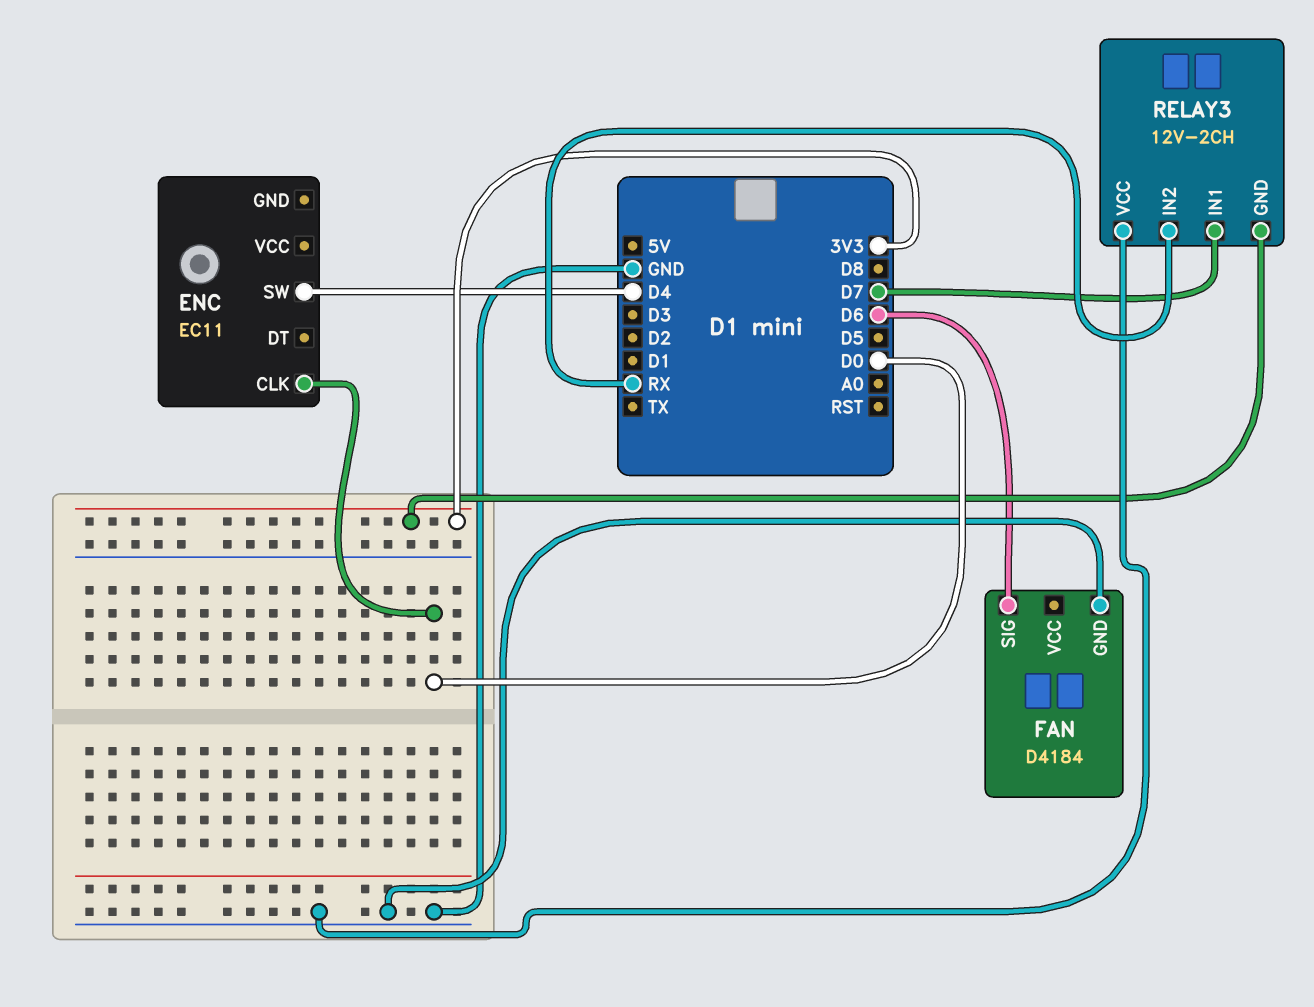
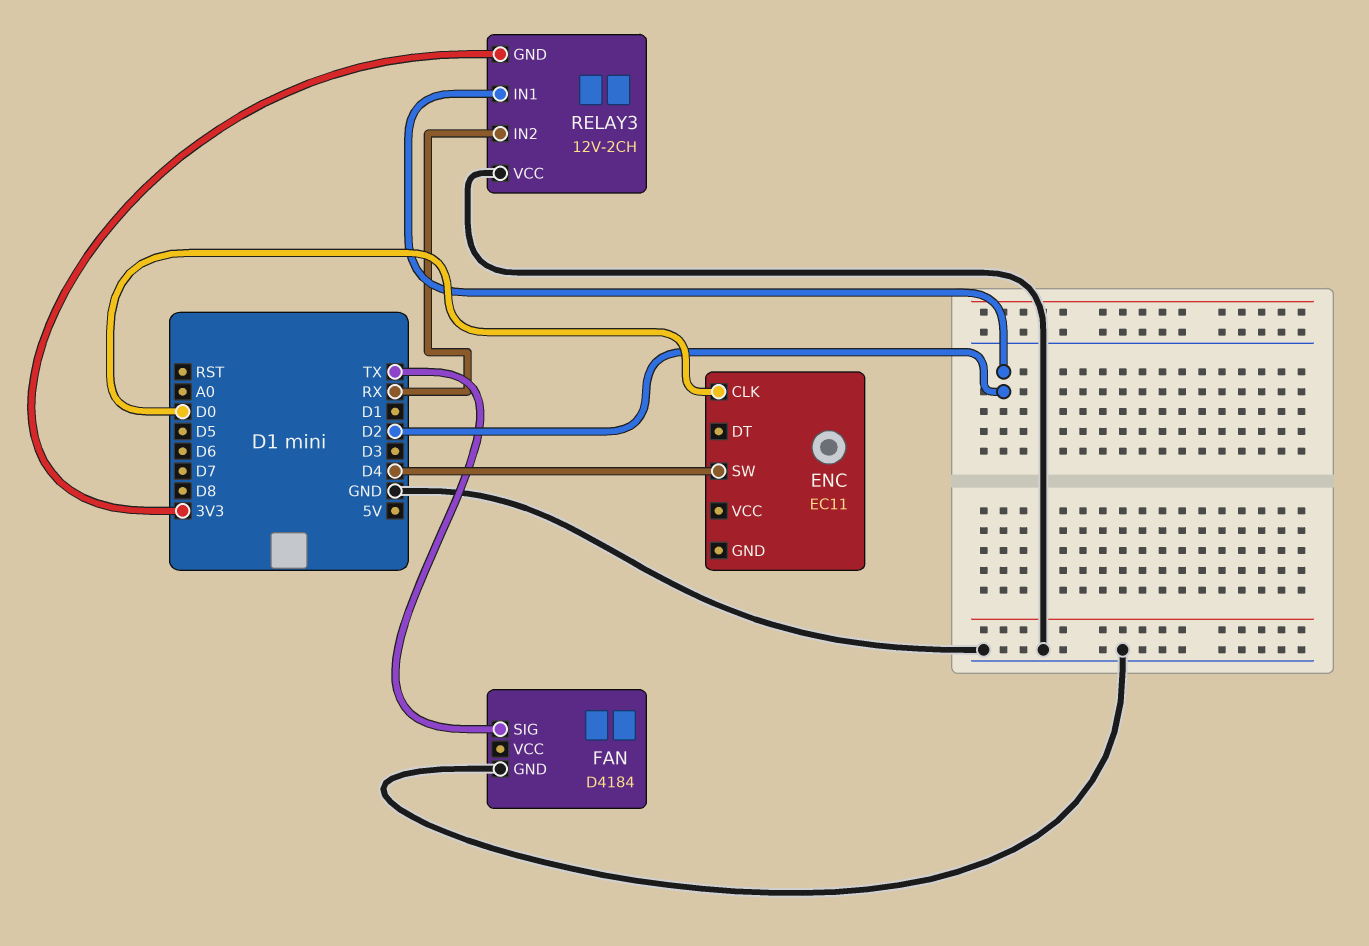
FAN pin SIG: D6 -> TX
RELAY3 pin IN1: D7 -> D2

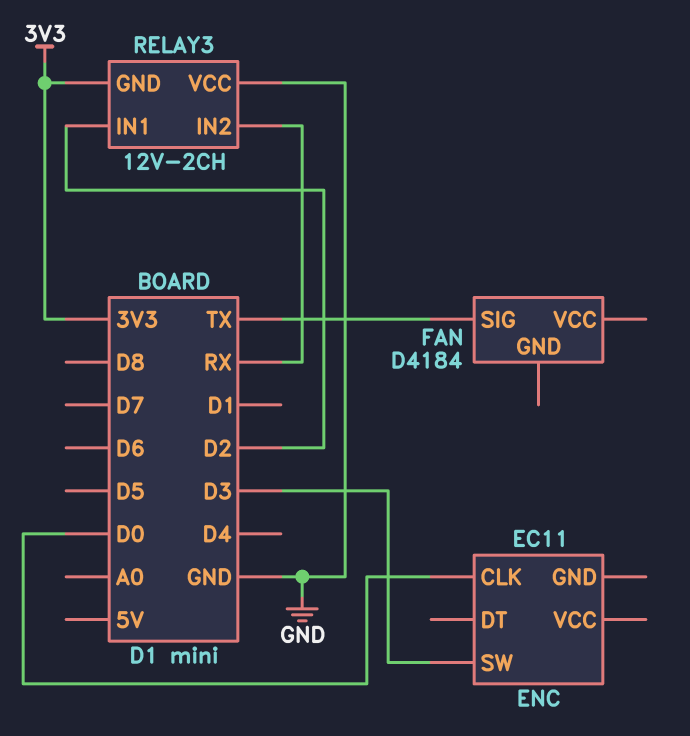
ENC pin SW: D4 -> D3
FAN pin GND: GND -> none

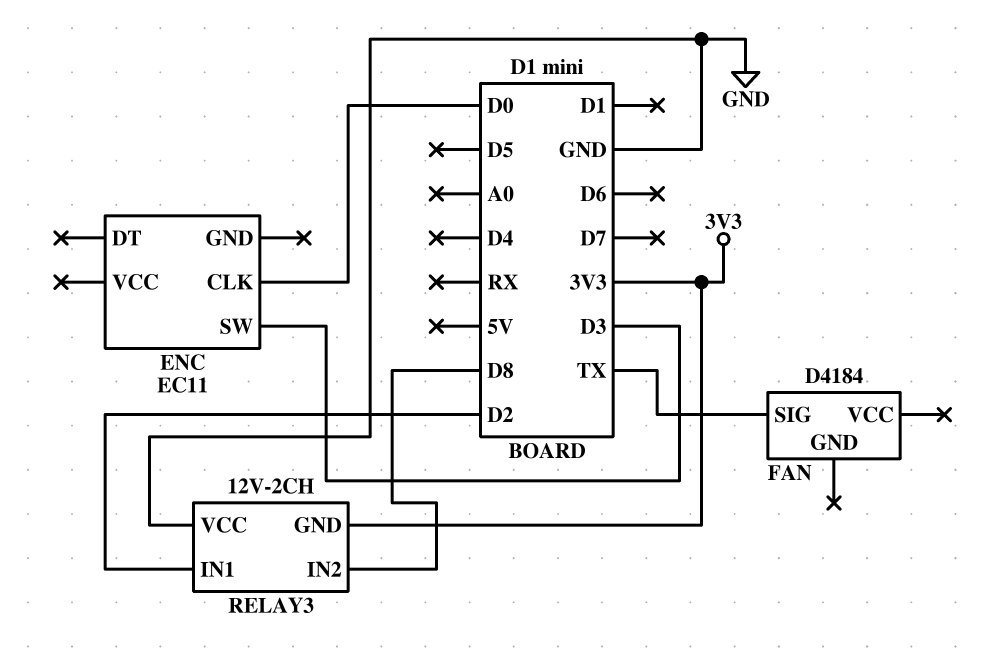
RELAY3 pin IN2: RX -> D8

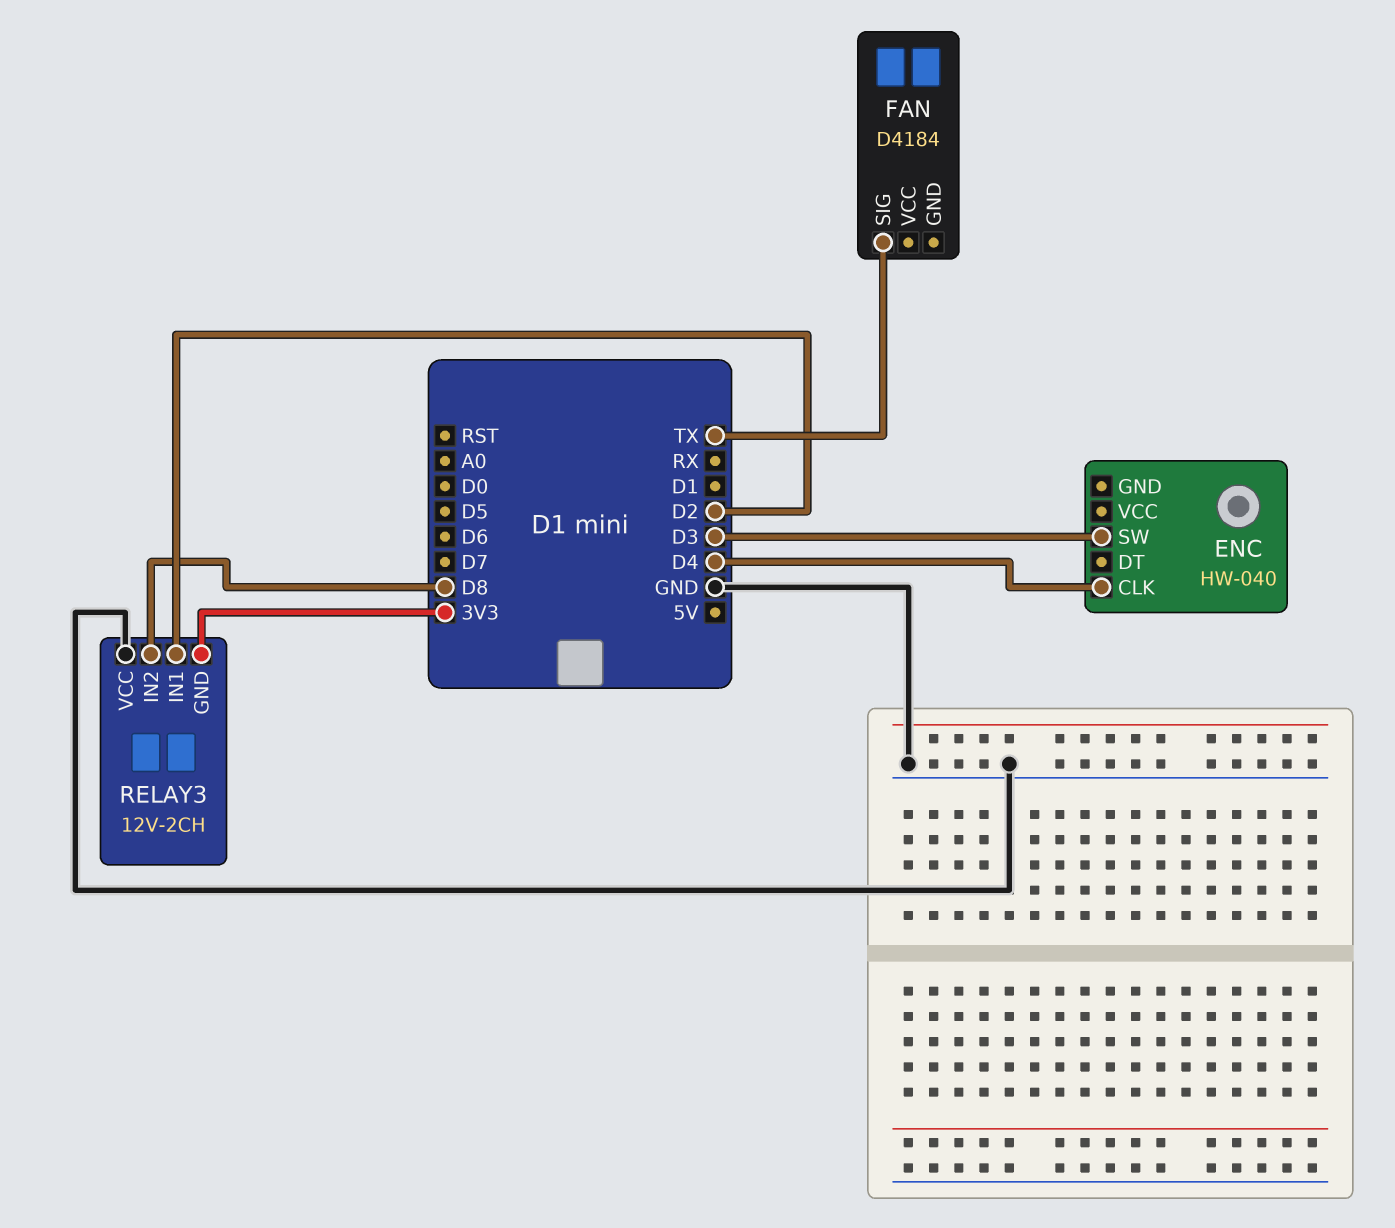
ENC: EC11 -> HW-040
ENC pin CLK: D0 -> D4

